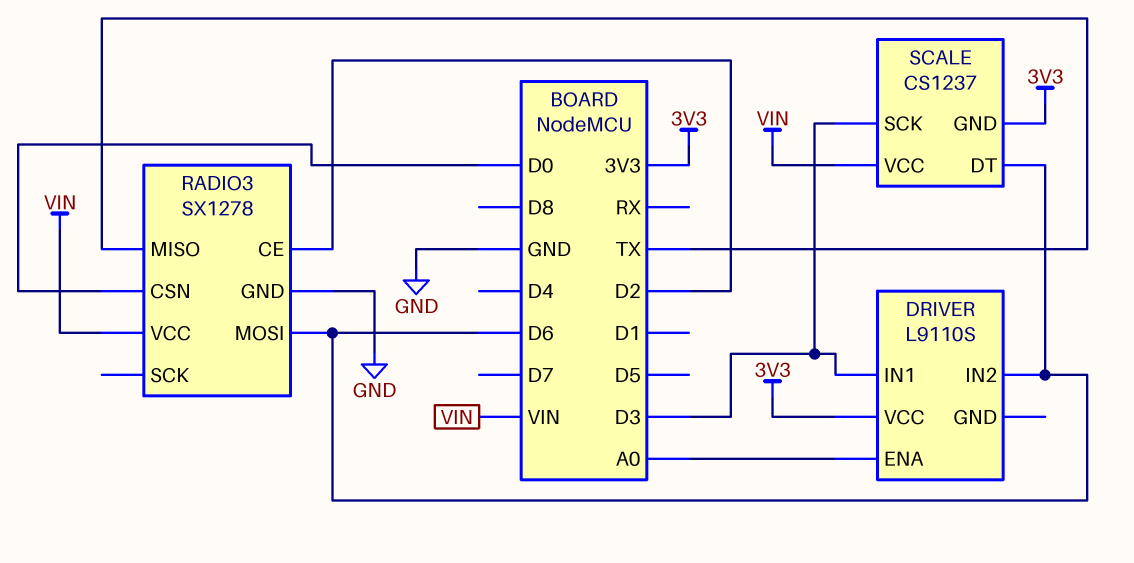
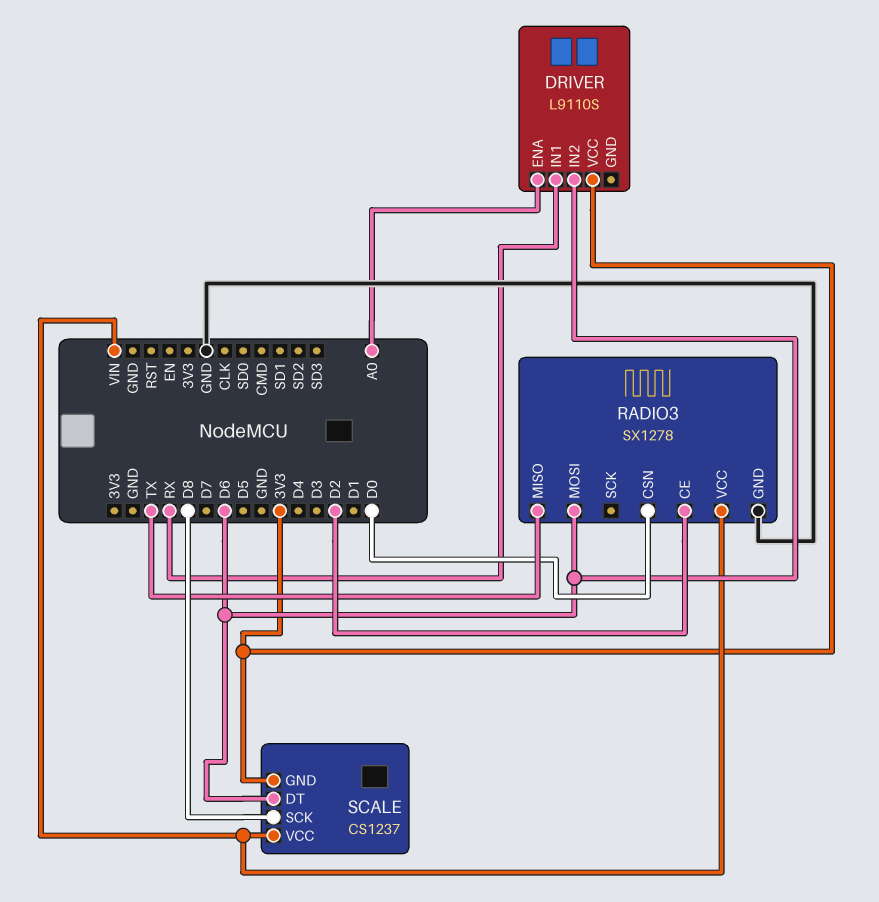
DRIVER pin IN1: D3 -> RX
SCALE pin SCK: D3 -> D8

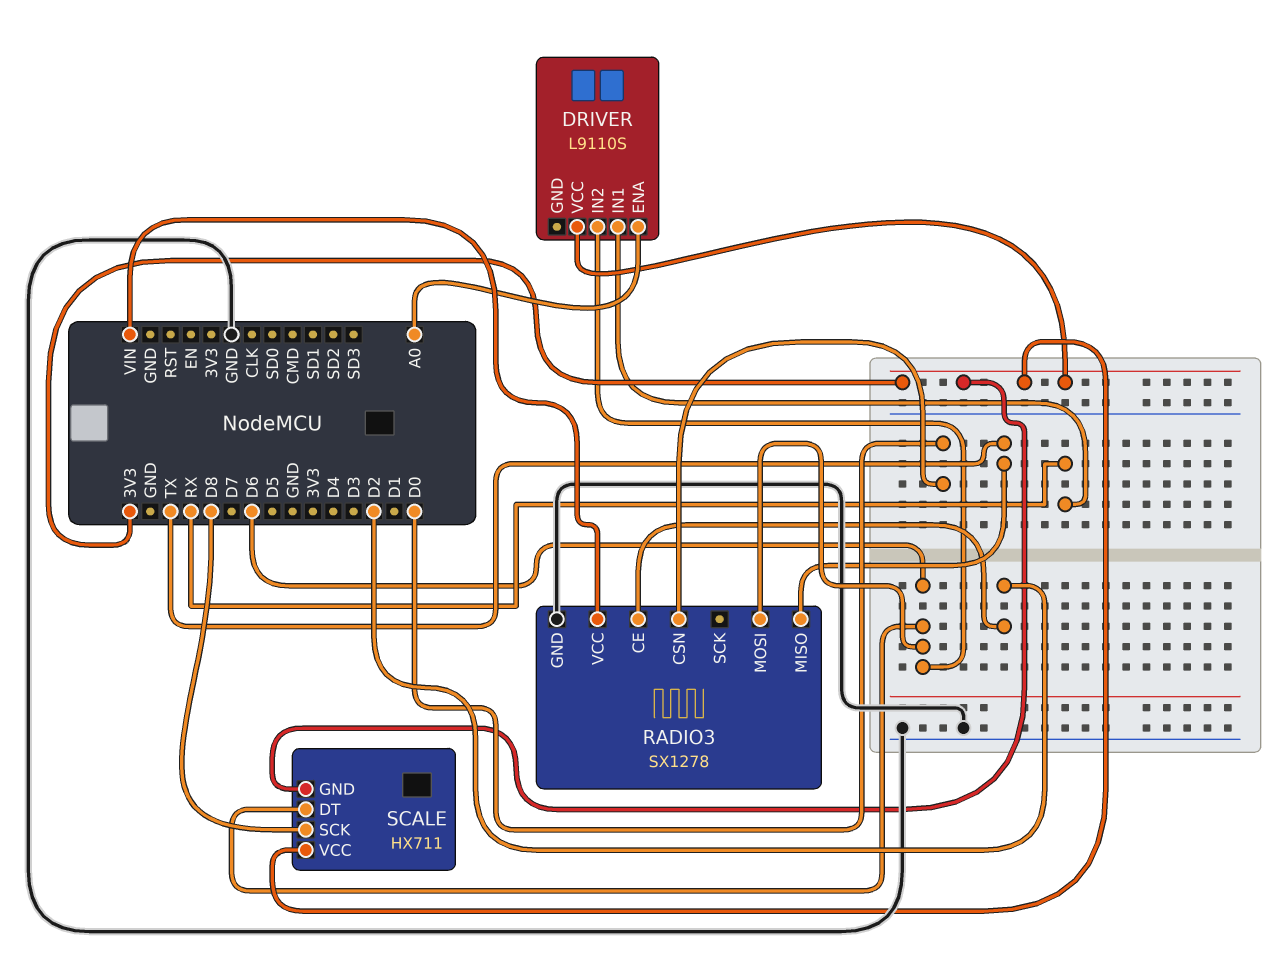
SCALE: CS1237 -> HX711
SCALE pin VCC: VIN -> 3V3

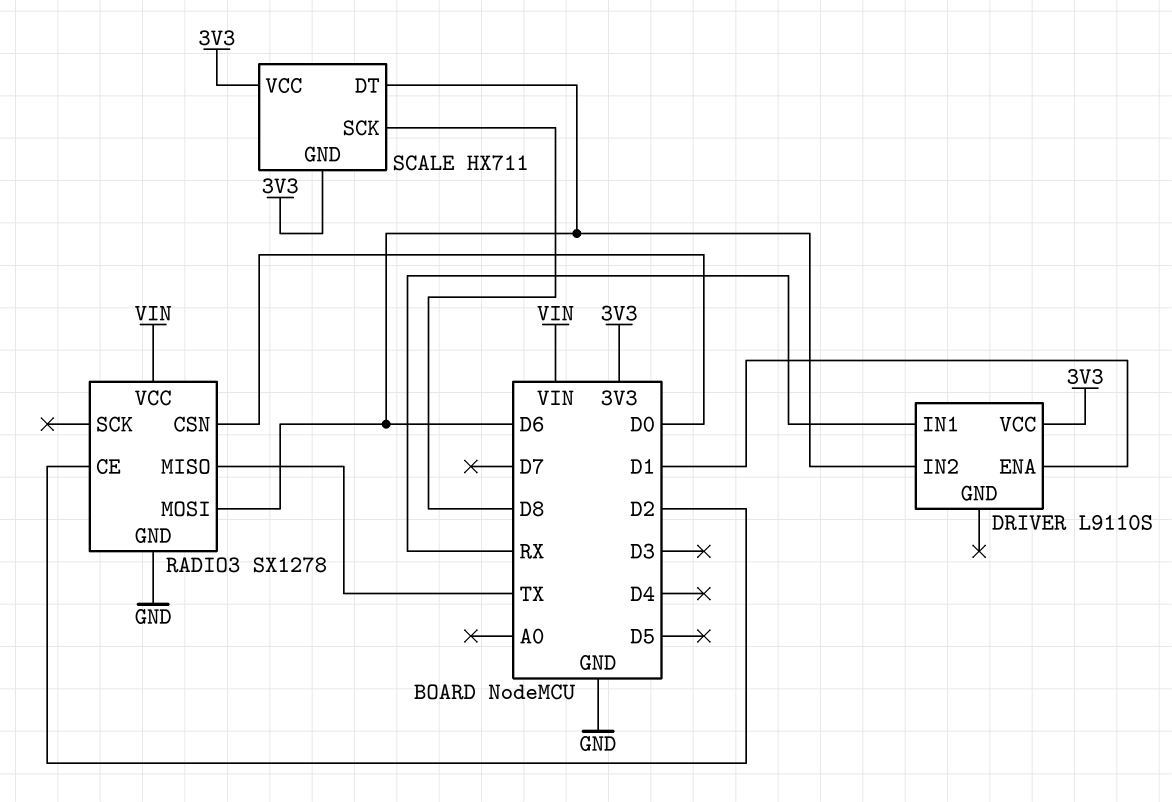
DRIVER pin ENA: A0 -> D1

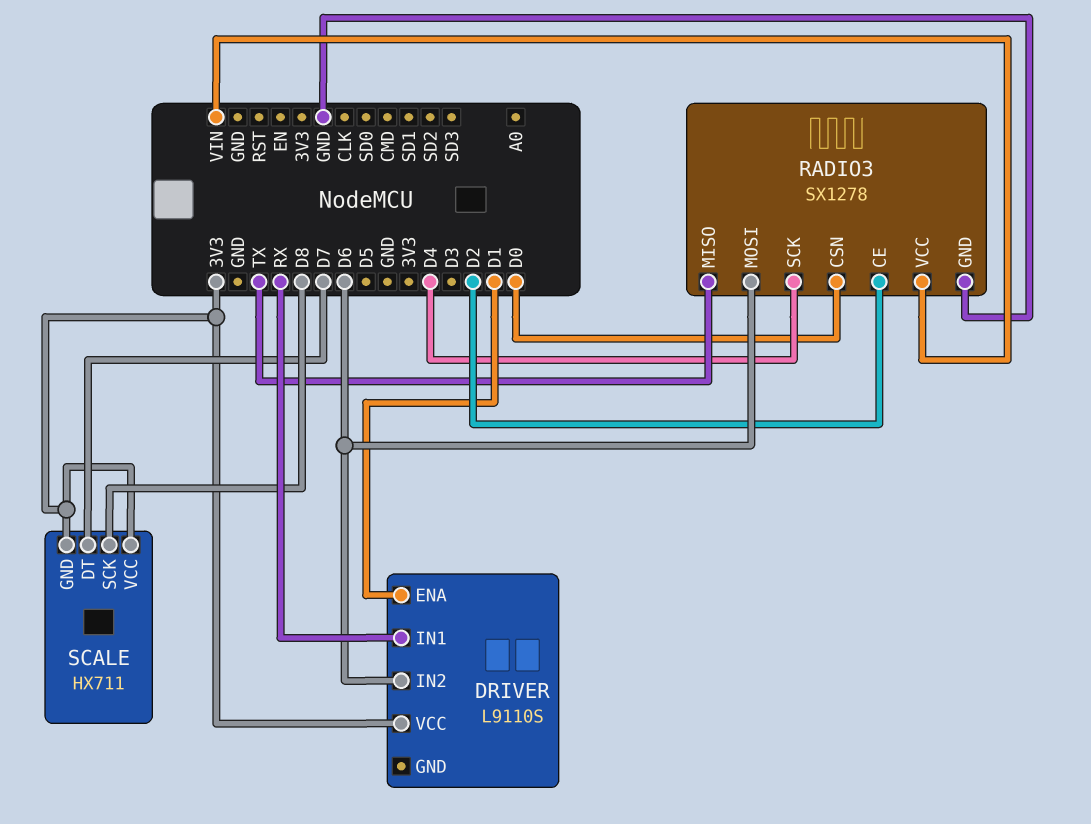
RADIO3 pin SCK: none -> D4
SCALE pin DT: D6 -> D7

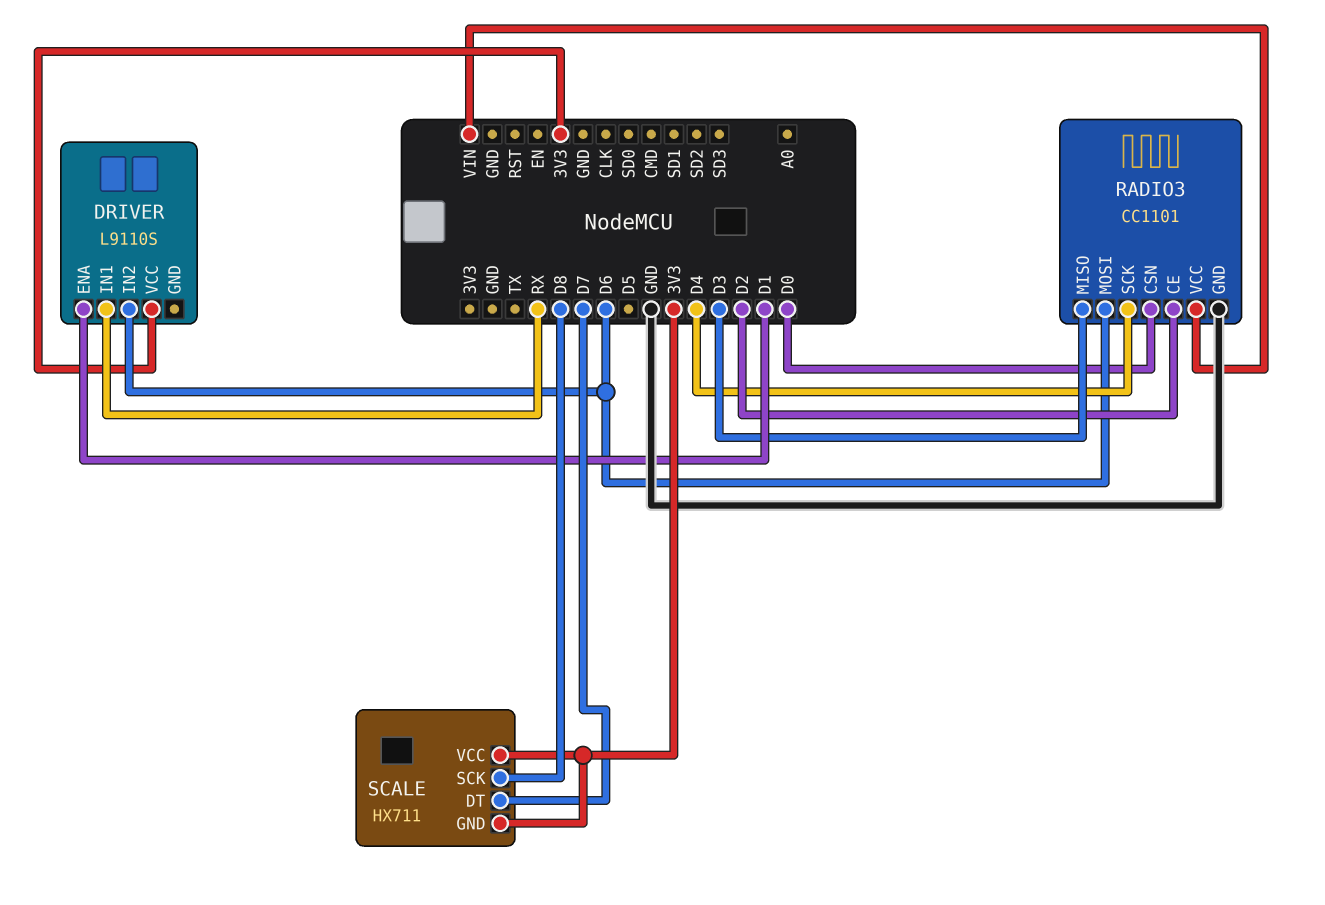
RADIO3: SX1278 -> CC1101
RADIO3 pin MISO: TX -> D3

